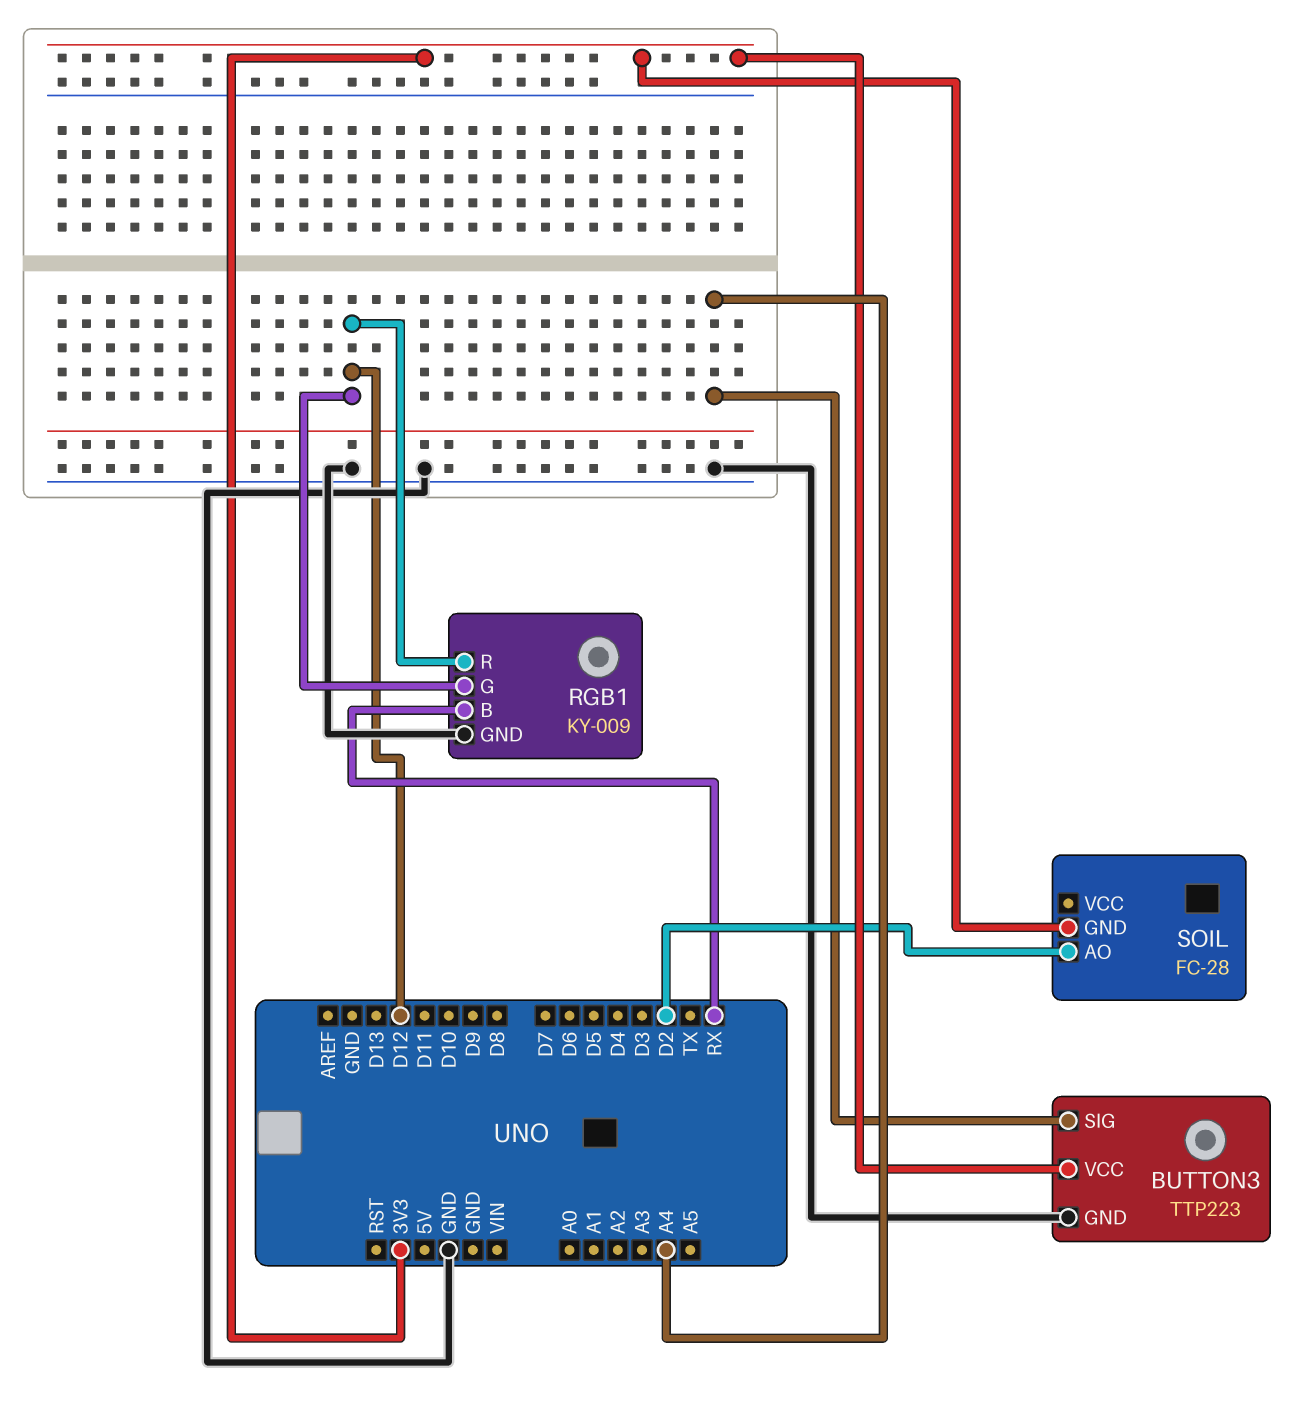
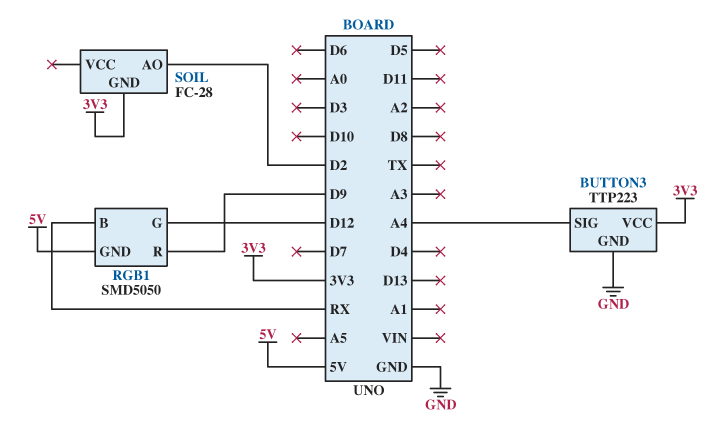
RGB1: KY-009 -> SMD5050
RGB1 pin GND: GND -> 5V
RGB1 pin R: D12 -> D9

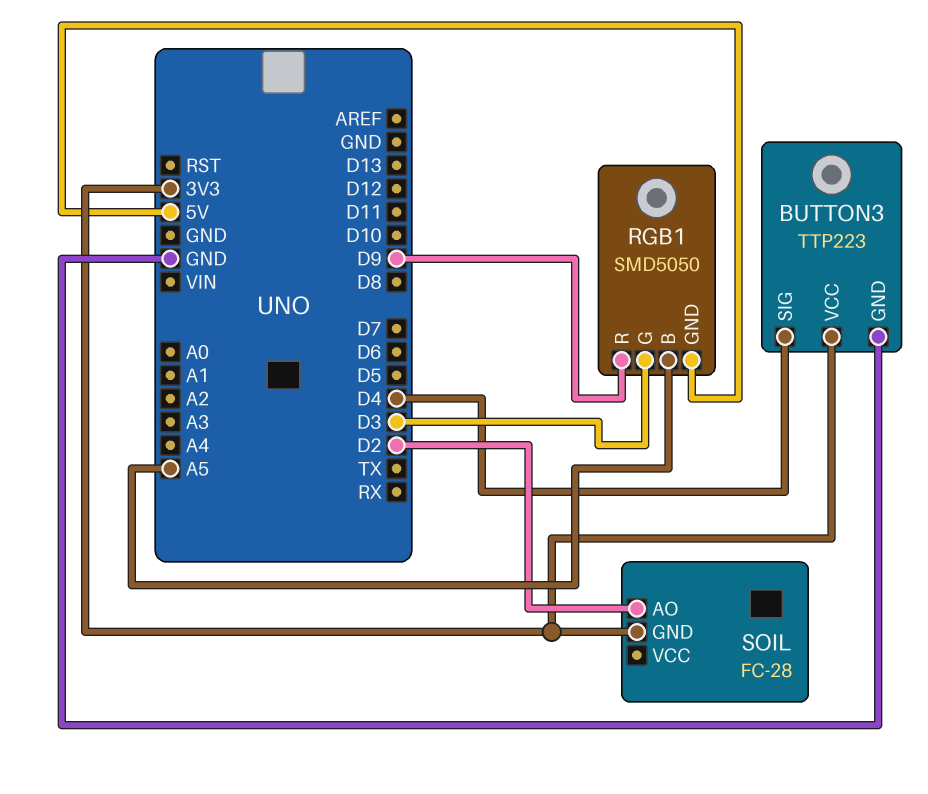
BUTTON3 pin SIG: A4 -> D4
RGB1 pin B: RX -> A5
RGB1 pin G: D12 -> D3

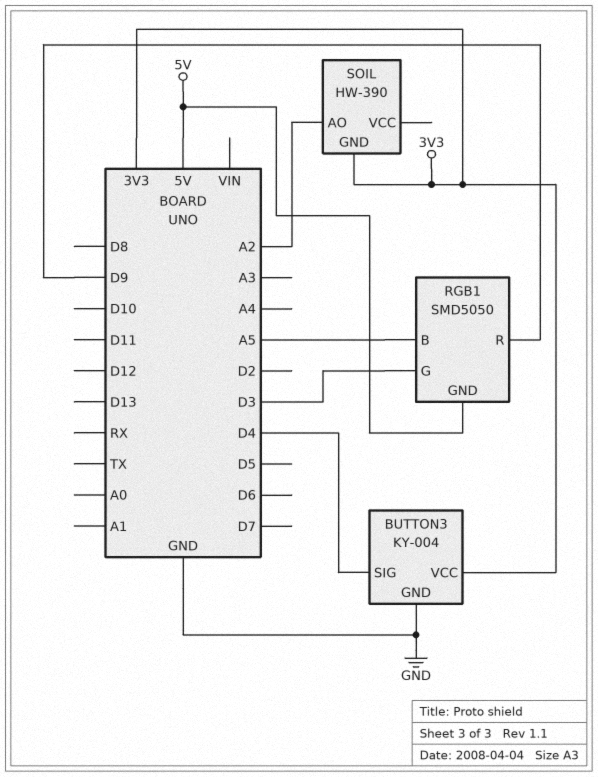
BUTTON3: TTP223 -> KY-004
SOIL: FC-28 -> HW-390
SOIL pin AO: D2 -> A2

